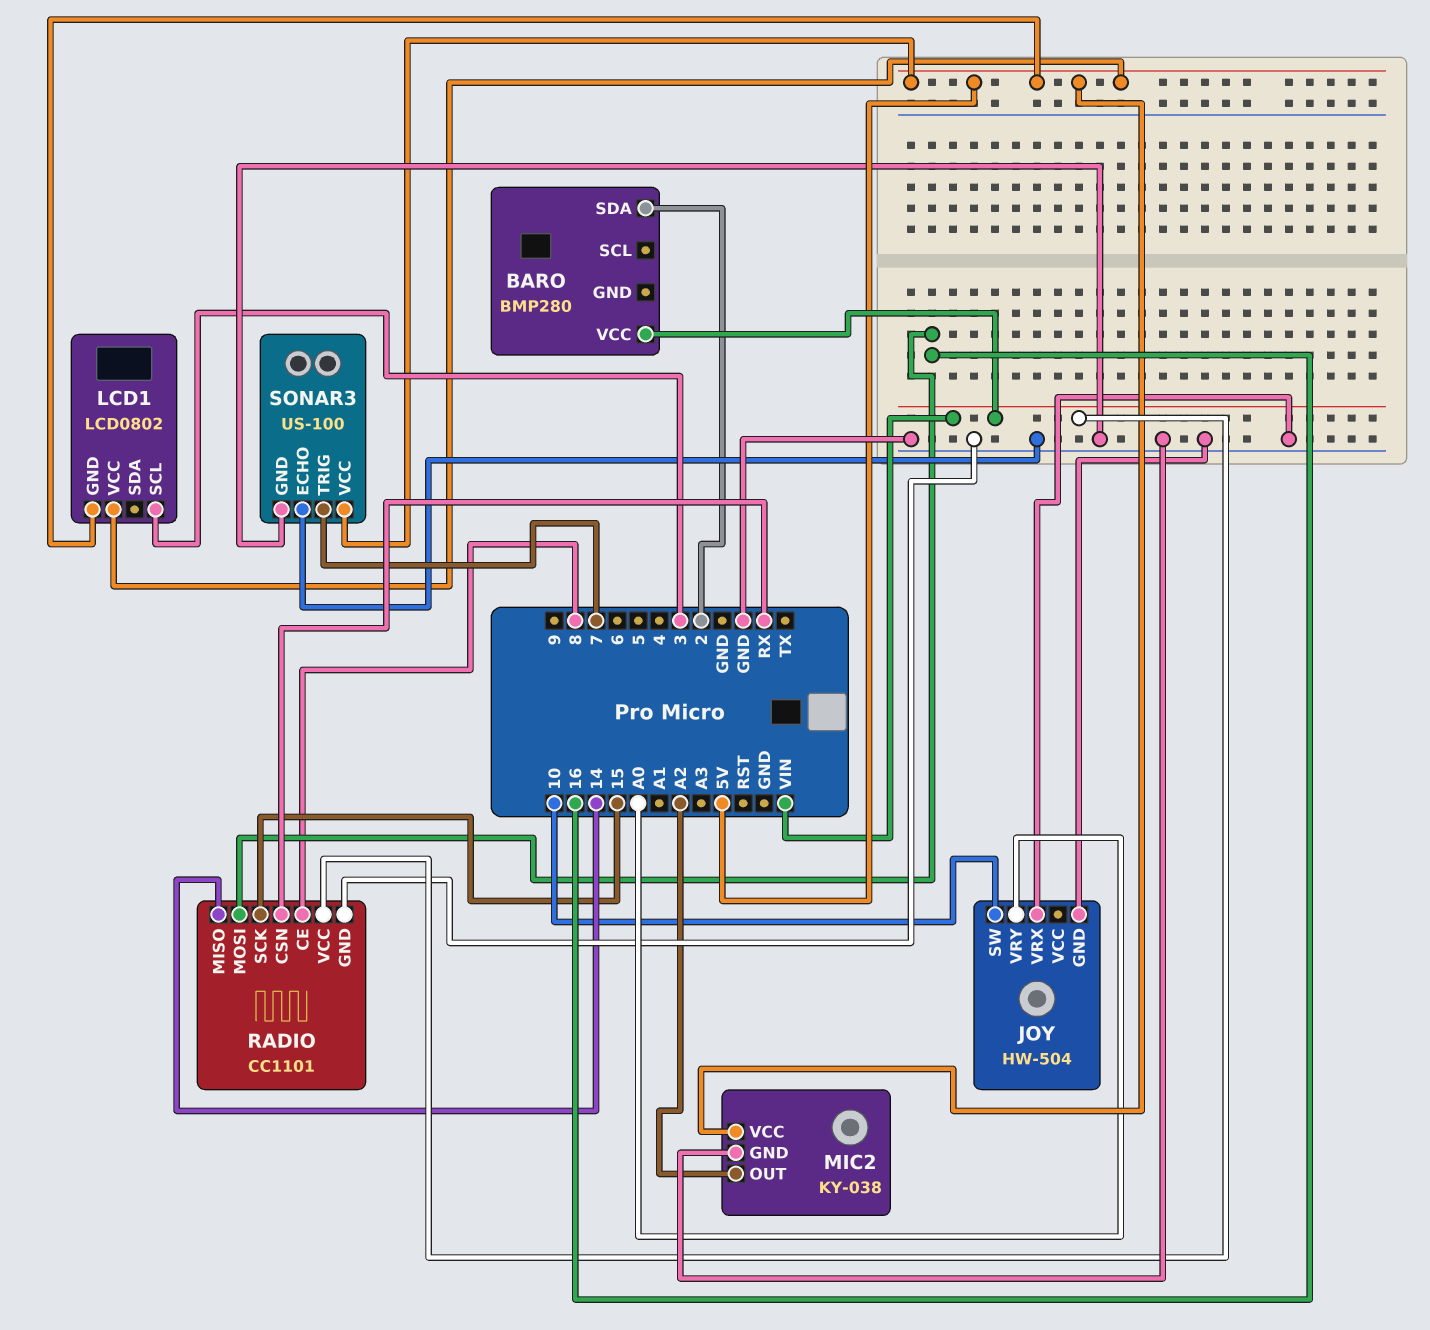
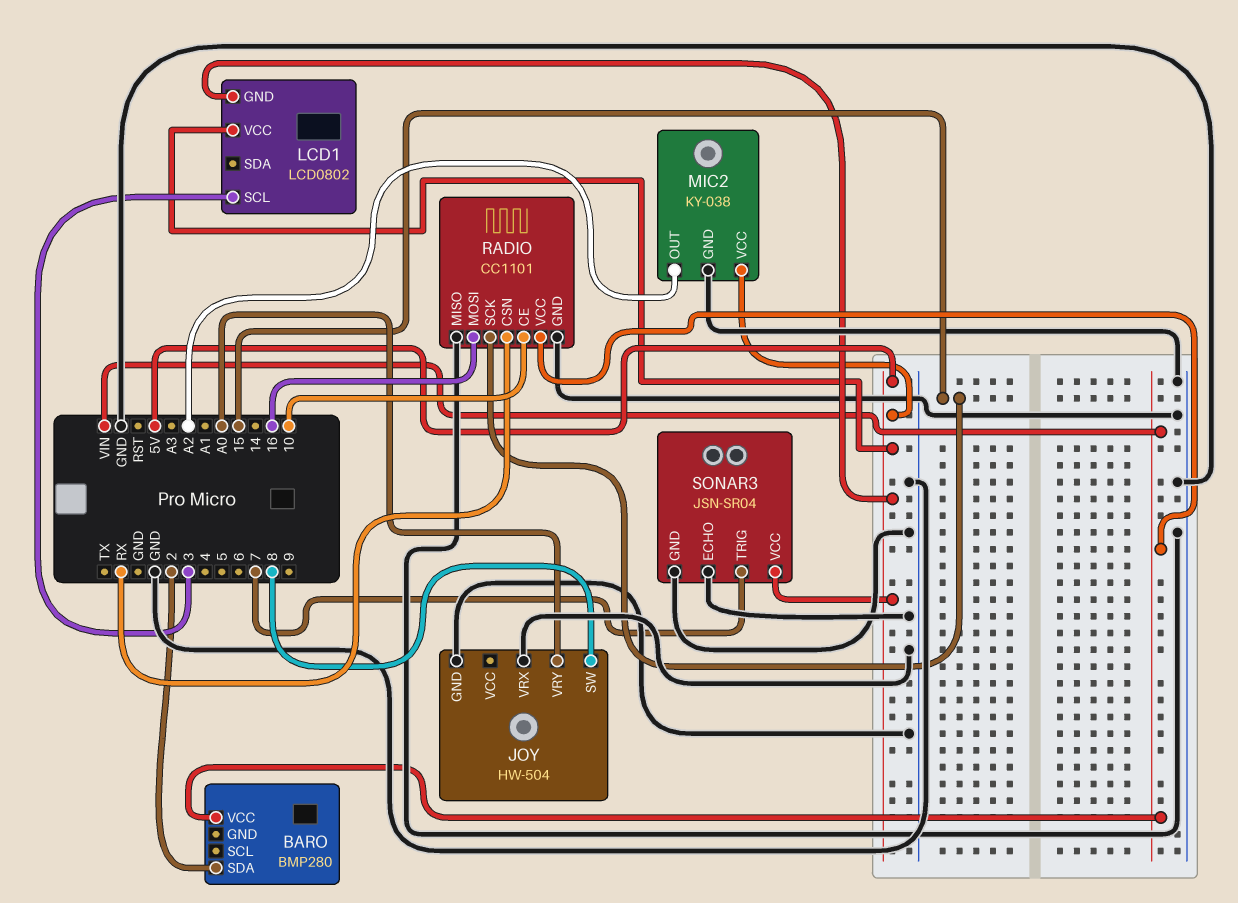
JOY pin SW: 10 -> 8
RADIO pin CE: 8 -> 10
RADIO pin MISO: 14 -> GND
SONAR3: US-100 -> JSN-SR04

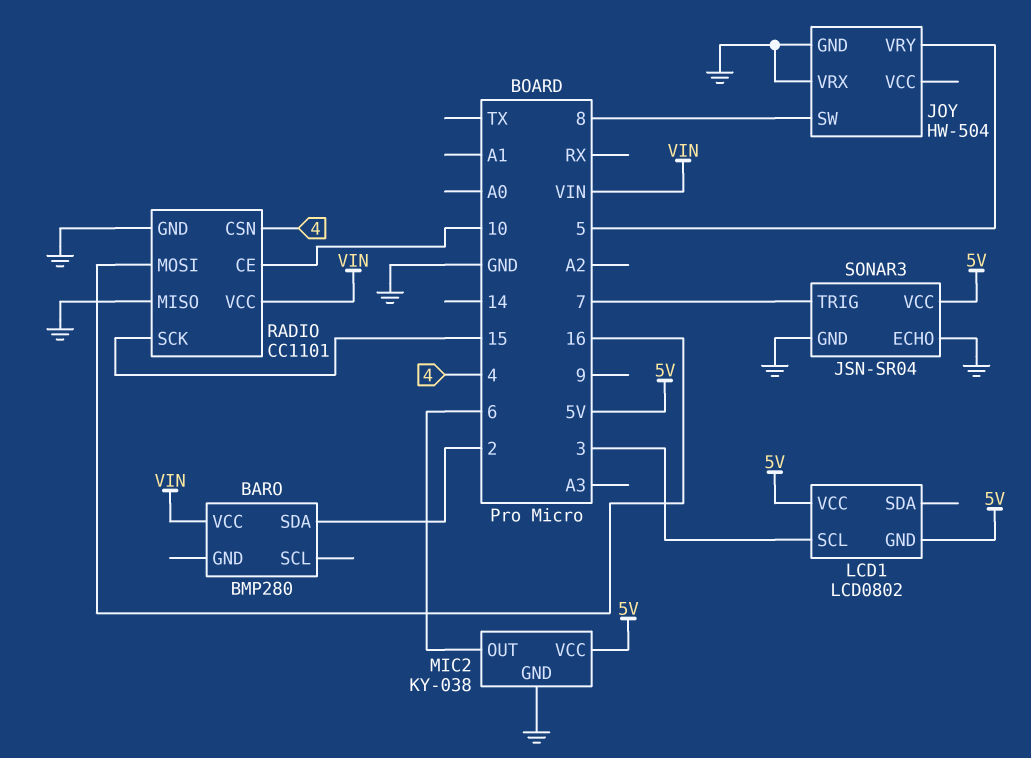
JOY pin VRY: A0 -> 5
MIC2 pin OUT: A2 -> 6
RADIO pin CSN: RX -> 4

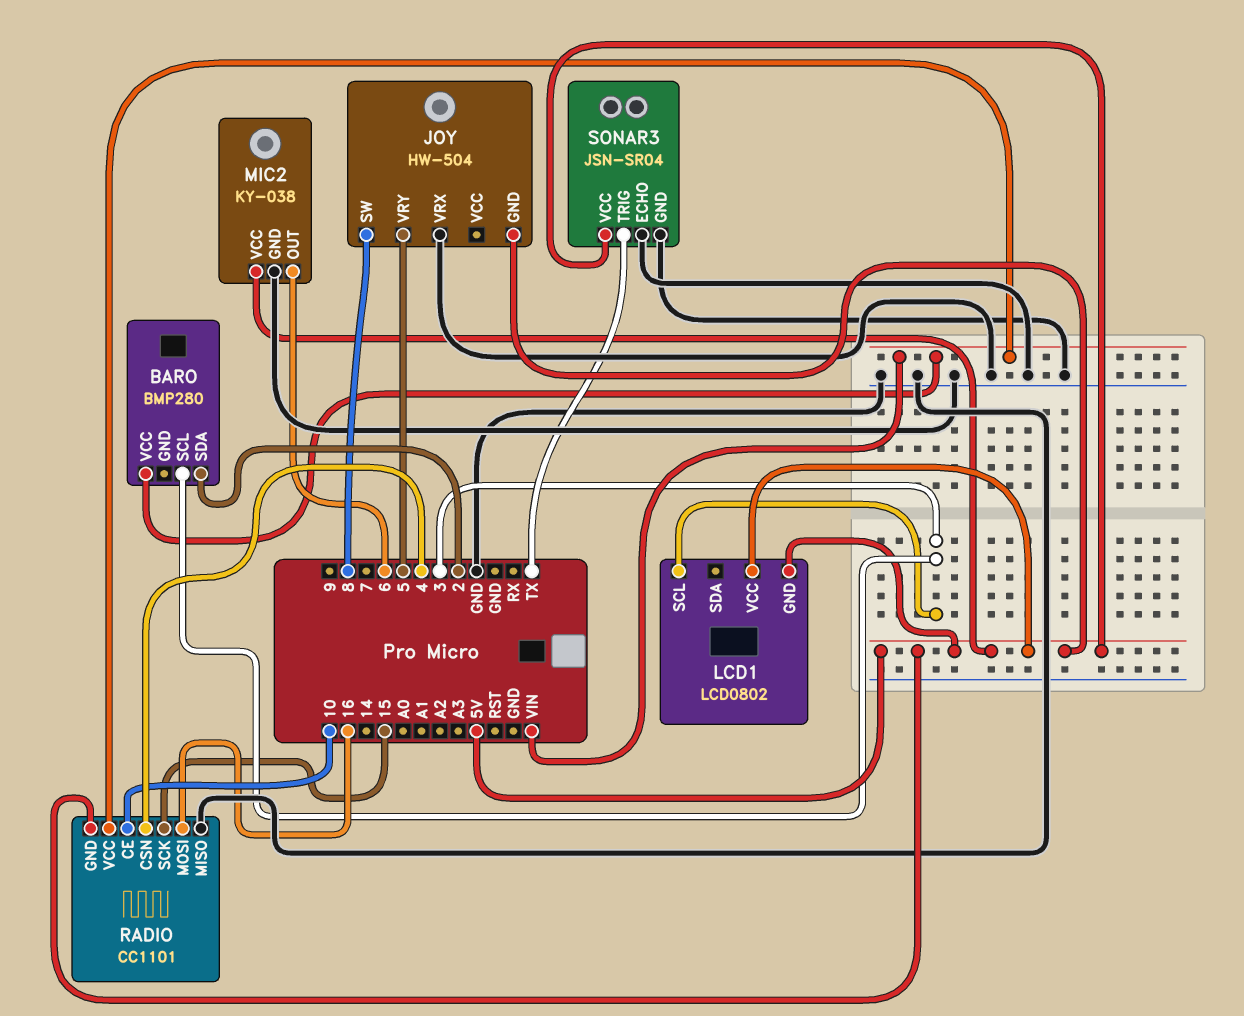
BARO pin SCL: none -> 3
JOY pin GND: GND -> 5V
RADIO pin GND: GND -> 5V
SONAR3 pin TRIG: 7 -> TX

